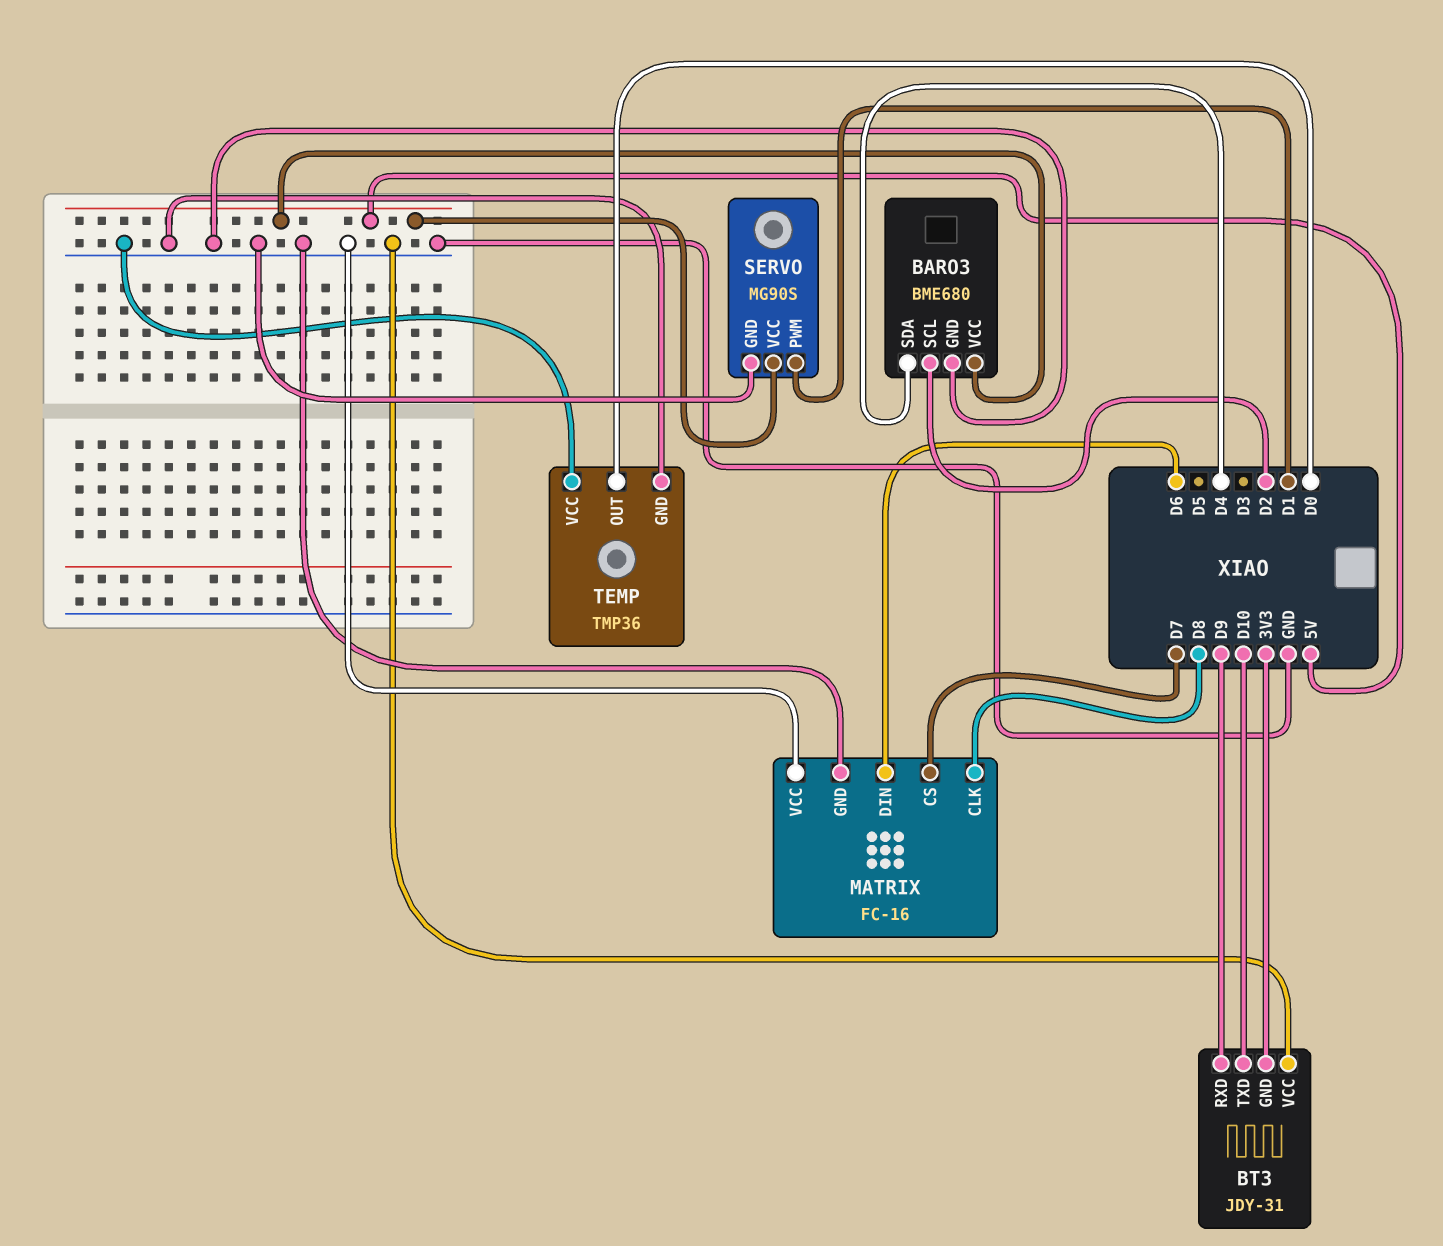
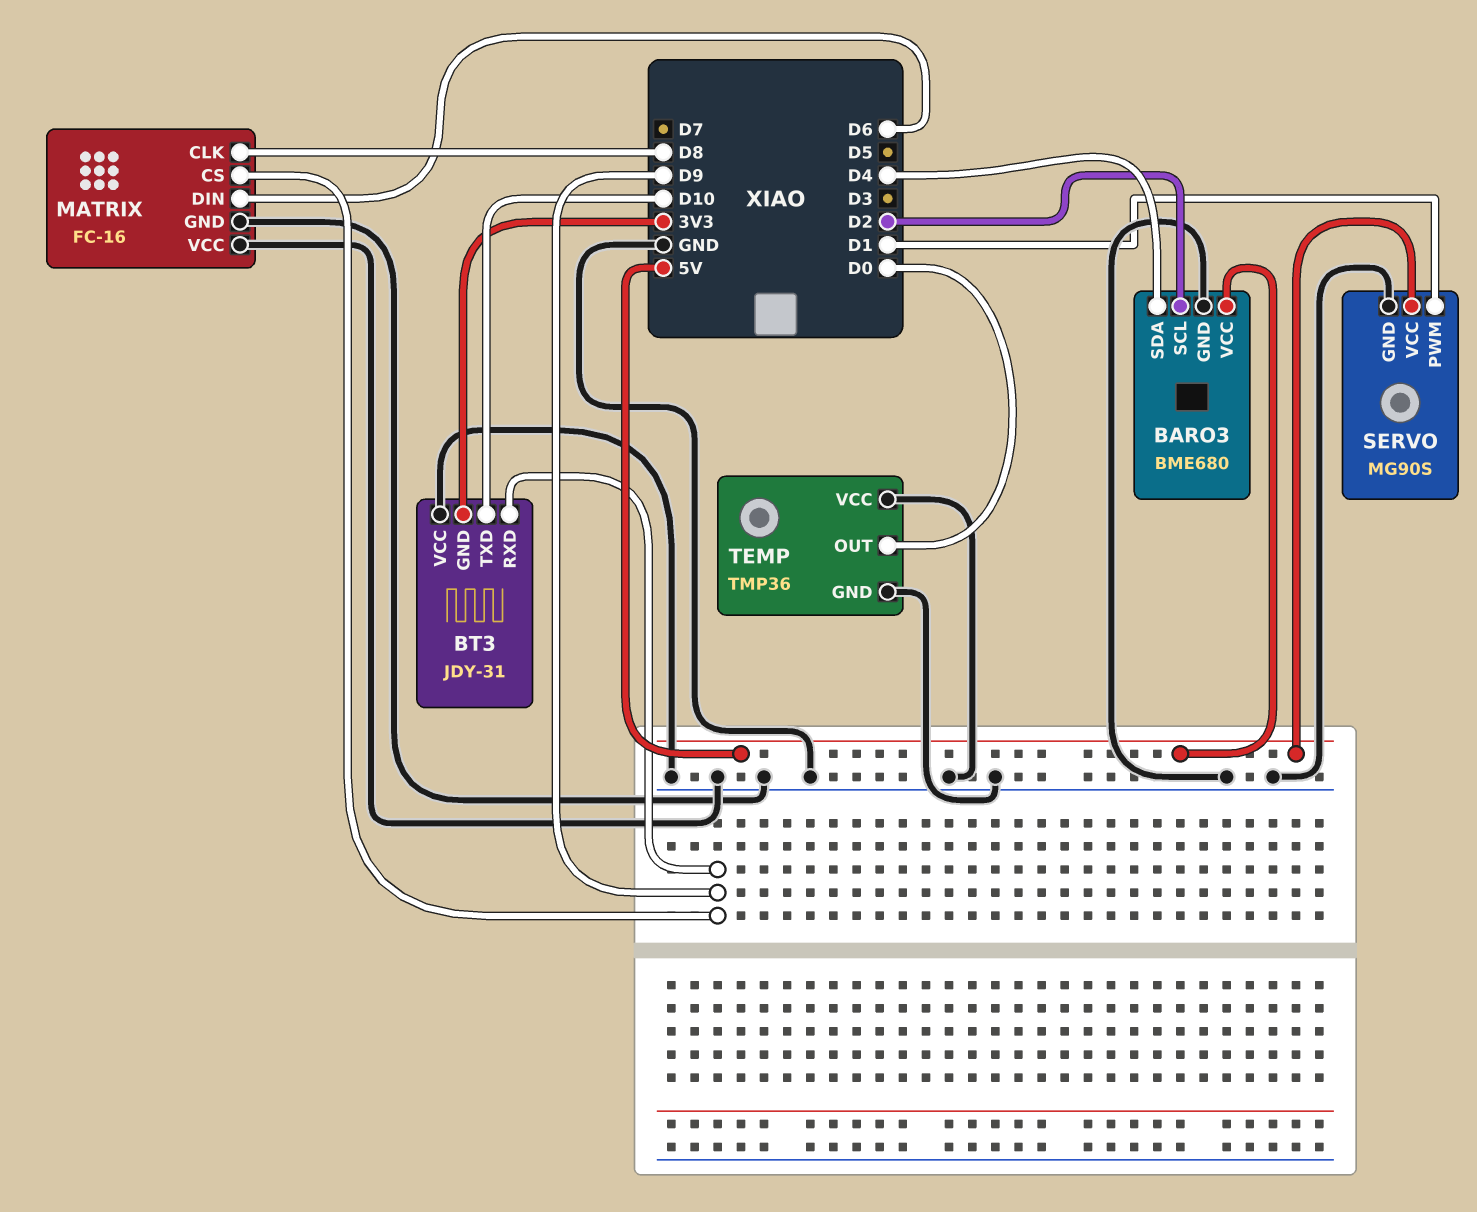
MATRIX pin CS: D7 -> D9

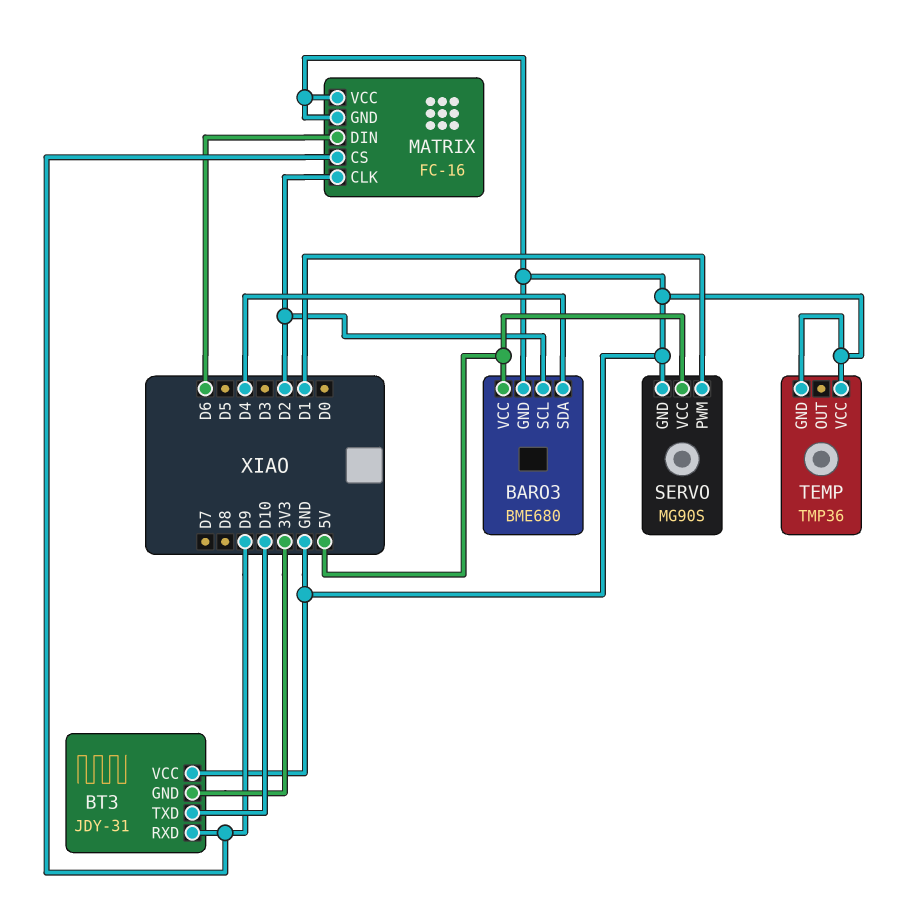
MATRIX pin CLK: D8 -> D2
TEMP pin OUT: D0 -> none

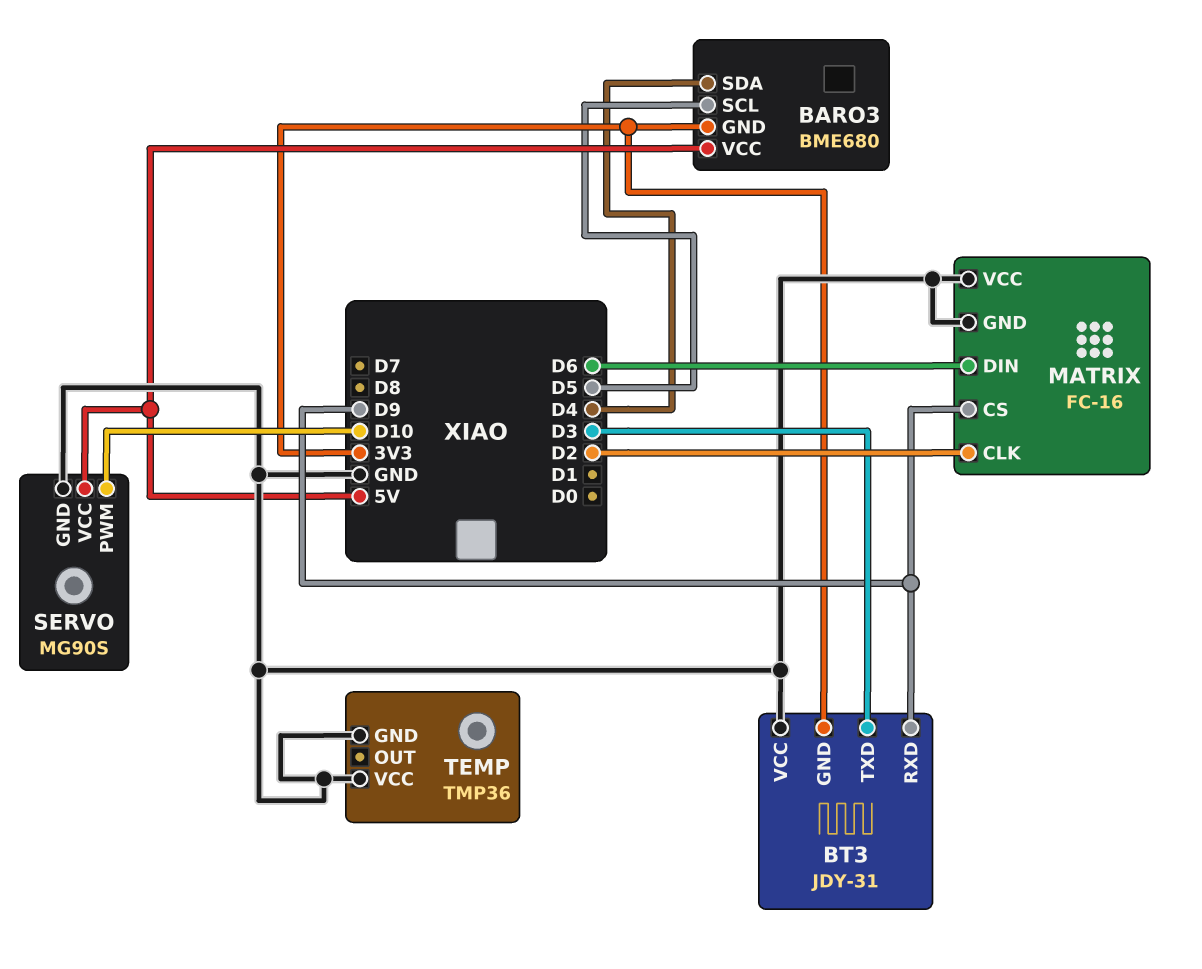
BARO3 pin GND: GND -> 3V3
BARO3 pin SCL: D2 -> D5
BT3 pin TXD: D10 -> D3
SERVO pin PWM: D1 -> D10

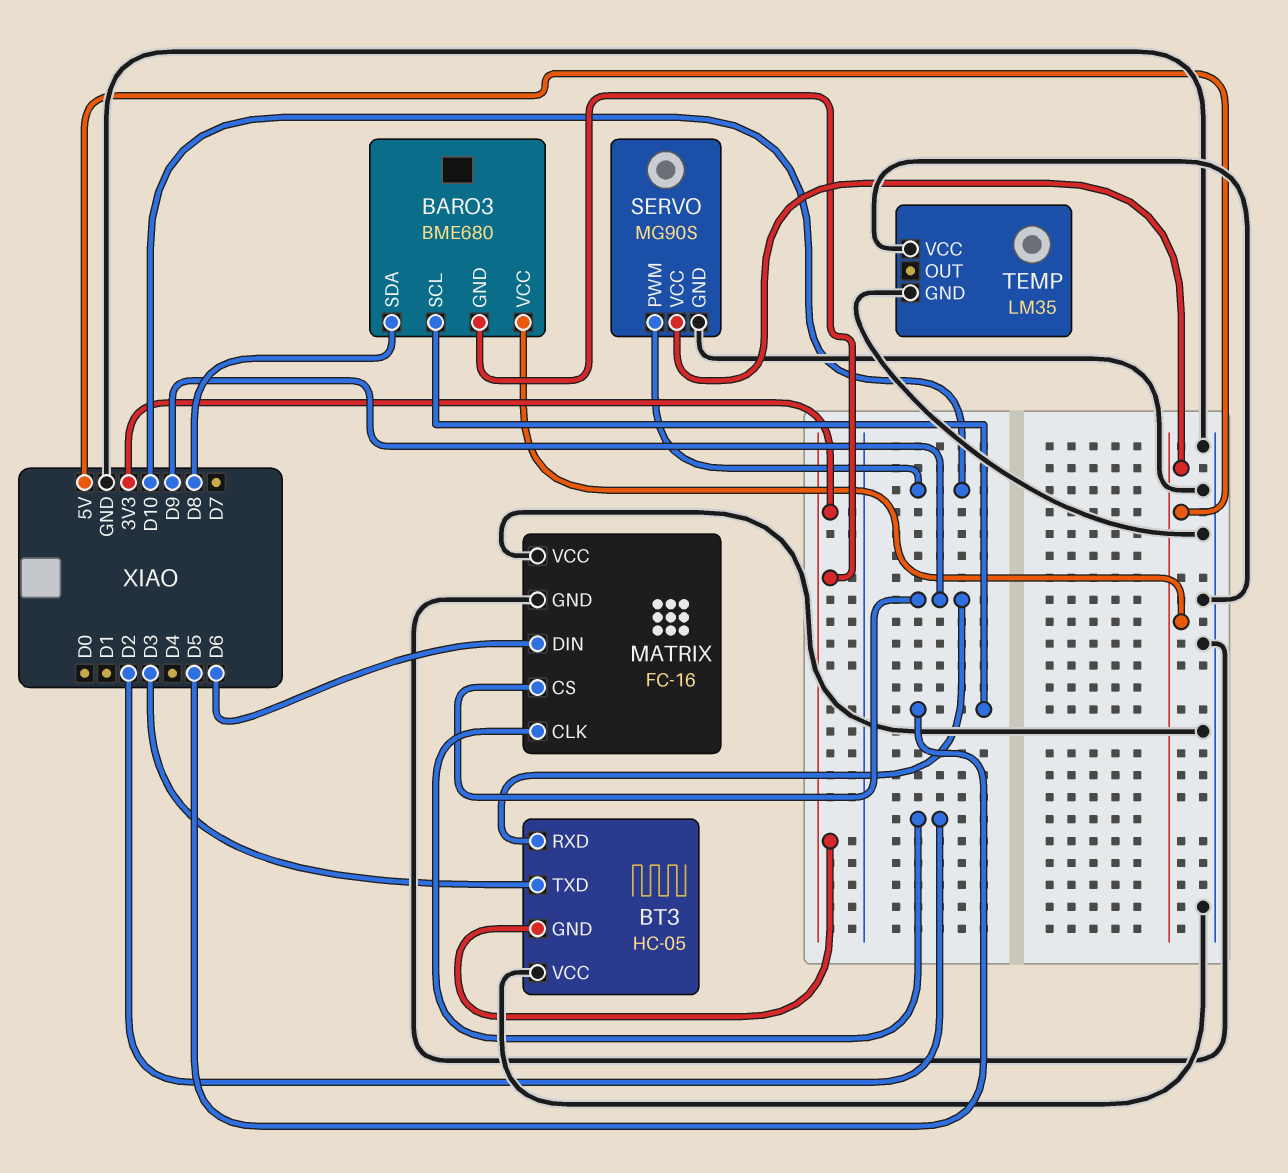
BARO3 pin SDA: D4 -> D8
BT3: JDY-31 -> HC-05
TEMP: TMP36 -> LM35

